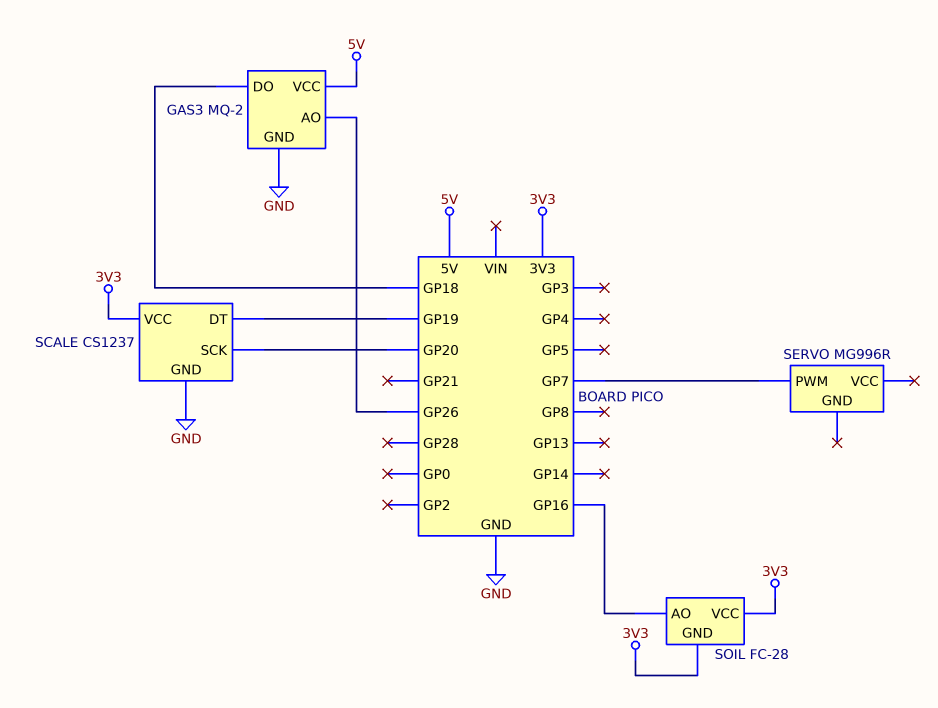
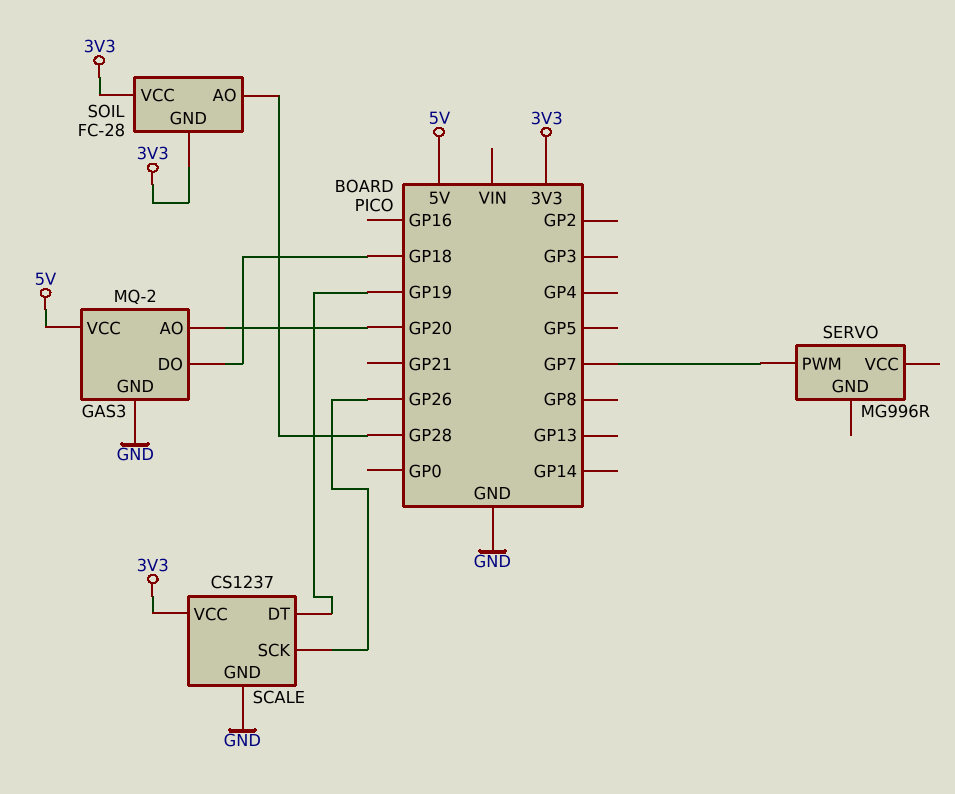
GAS3 pin AO: GP26 -> GP20
SCALE pin SCK: GP20 -> GP26
SOIL pin AO: GP16 -> GP28

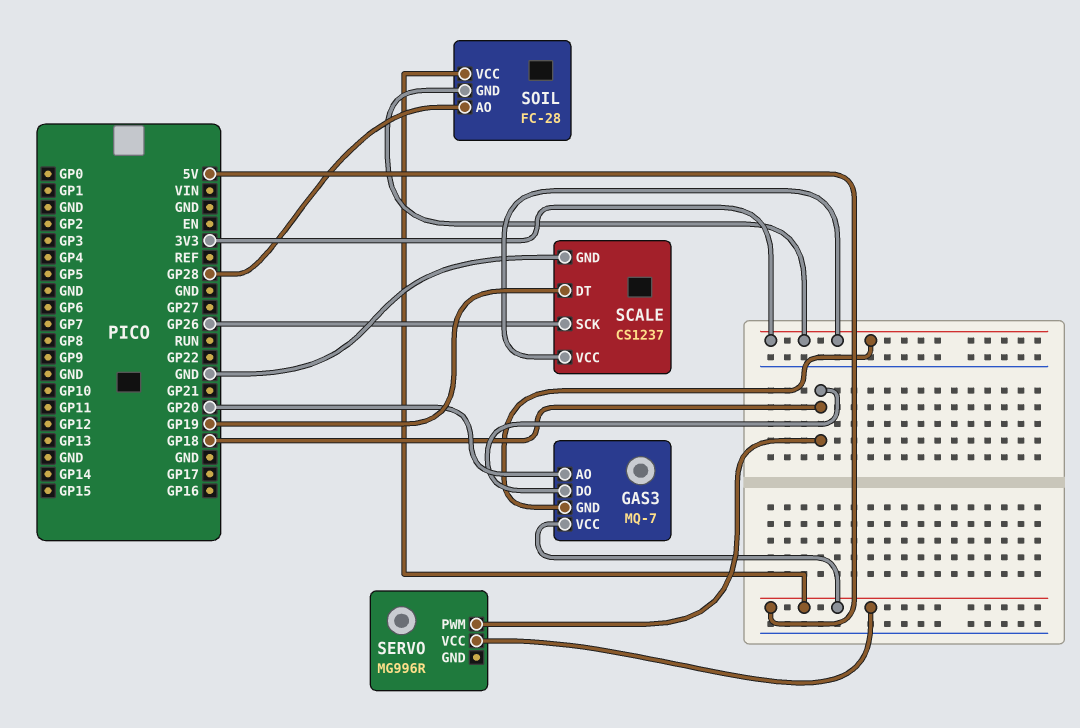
GAS3: MQ-2 -> MQ-7
GAS3 pin GND: GND -> 3V3
SERVO pin PWM: GP7 -> GP18
SERVO pin VCC: none -> 5V
SOIL pin VCC: 3V3 -> 5V

